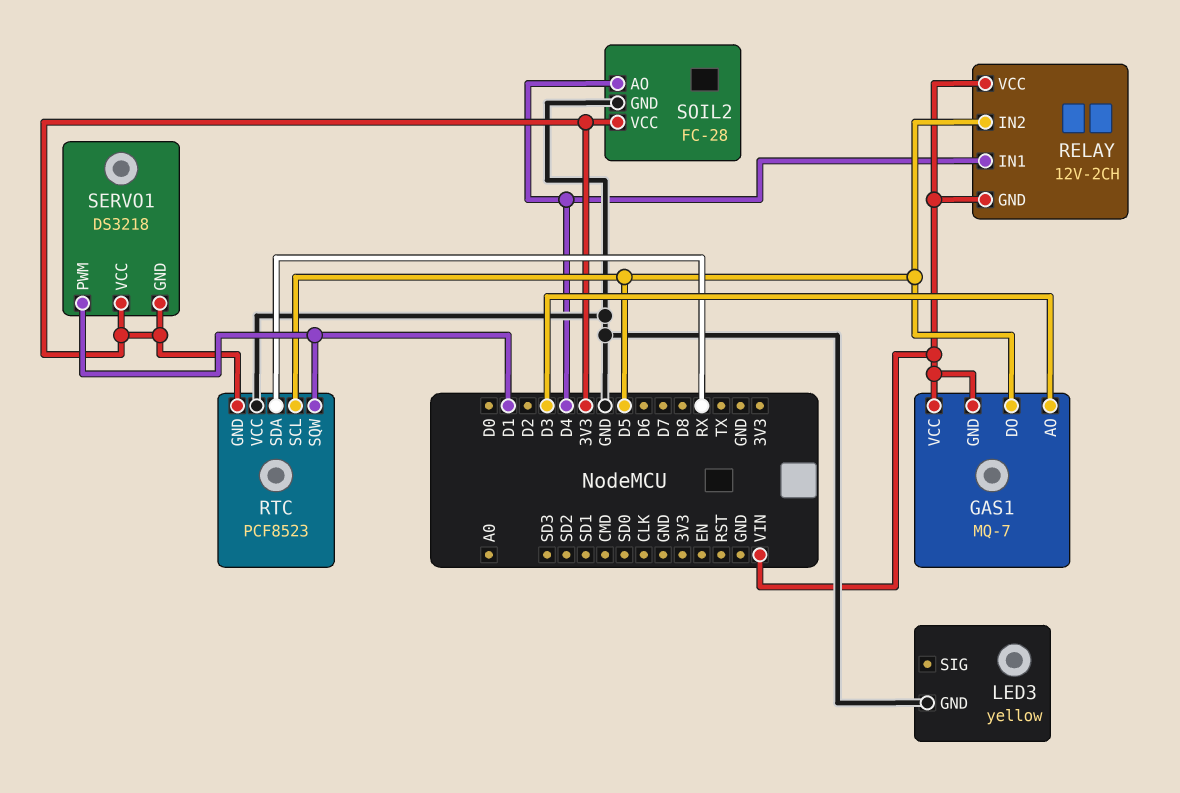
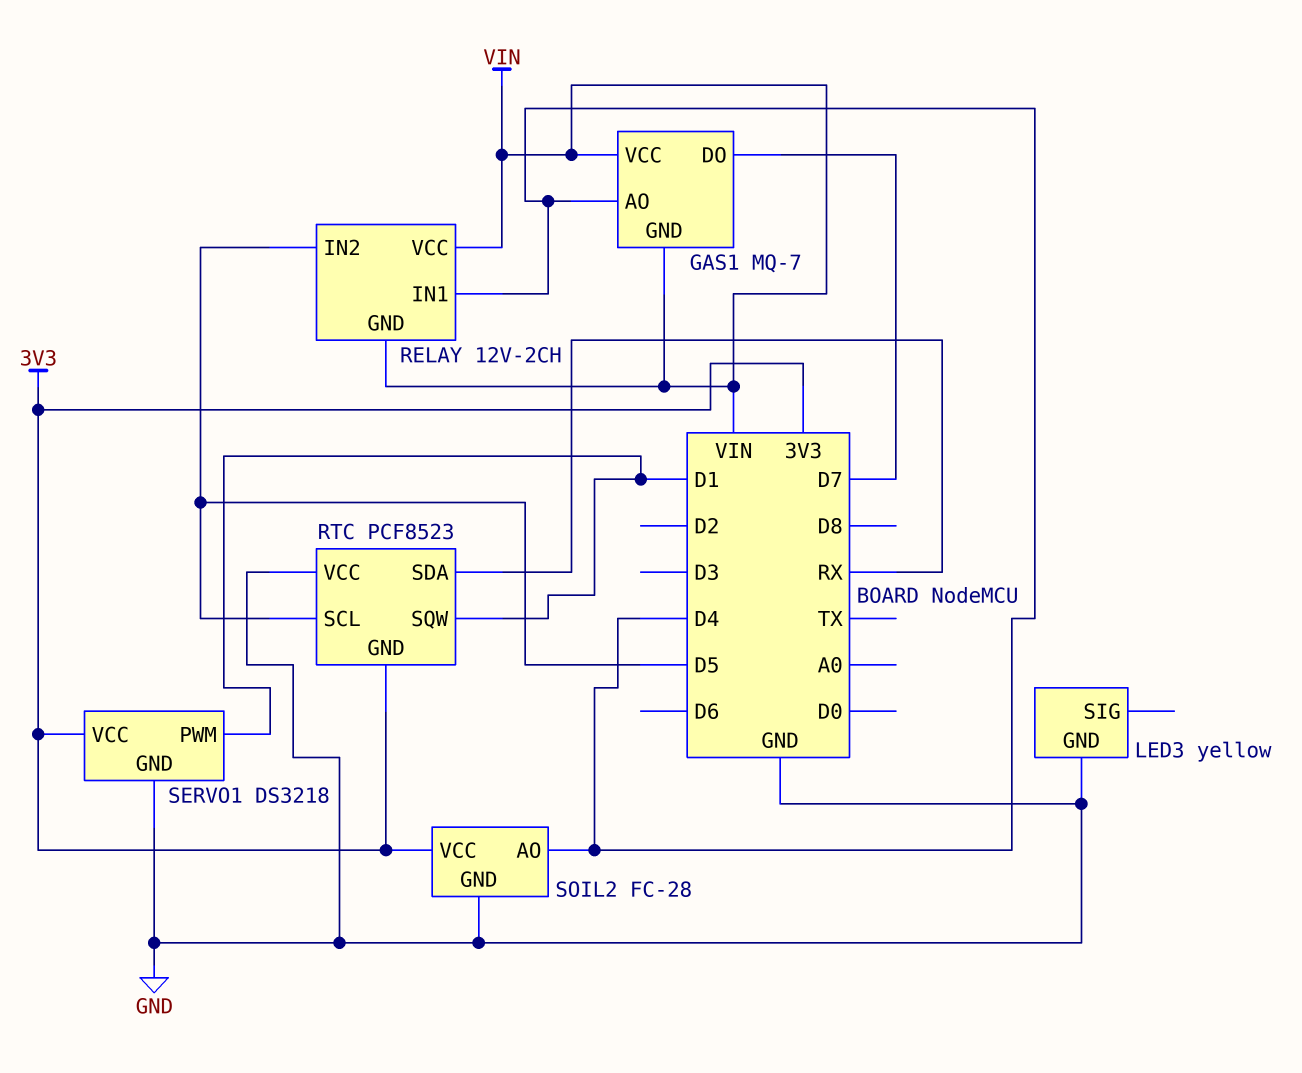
GAS1 pin AO: D3 -> D4
GAS1 pin DO: D5 -> D7
SERVO1 pin GND: 3V3 -> GND

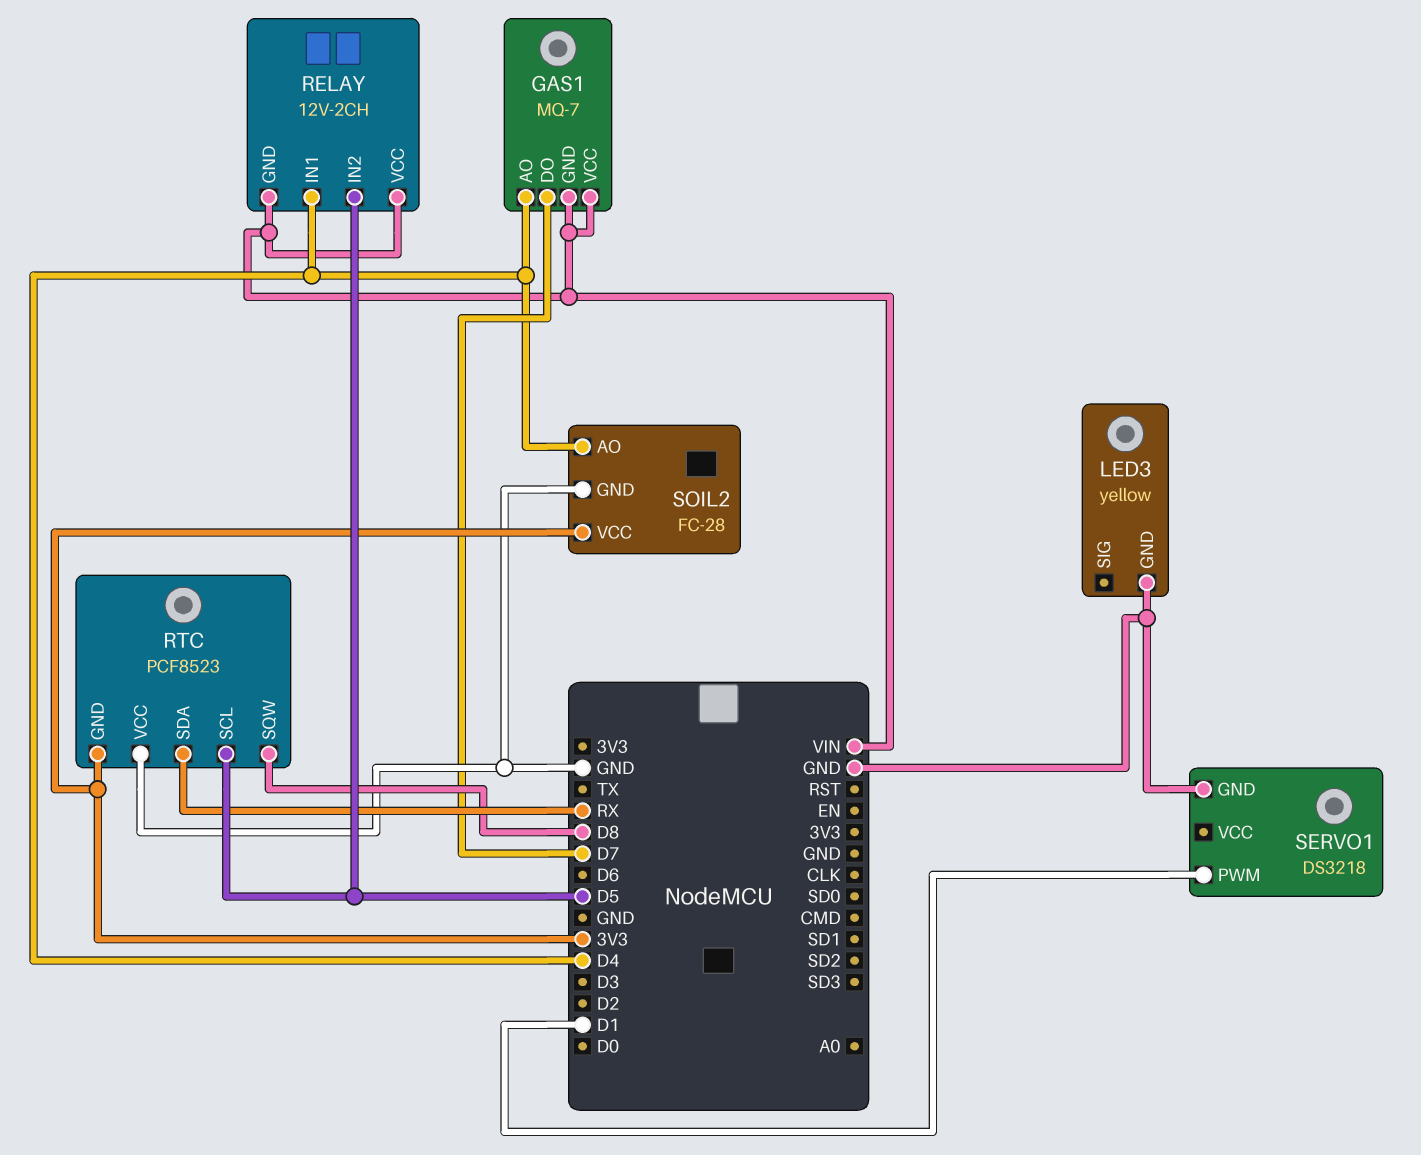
RTC pin SQW: D1 -> D8
SERVO1 pin VCC: 3V3 -> none

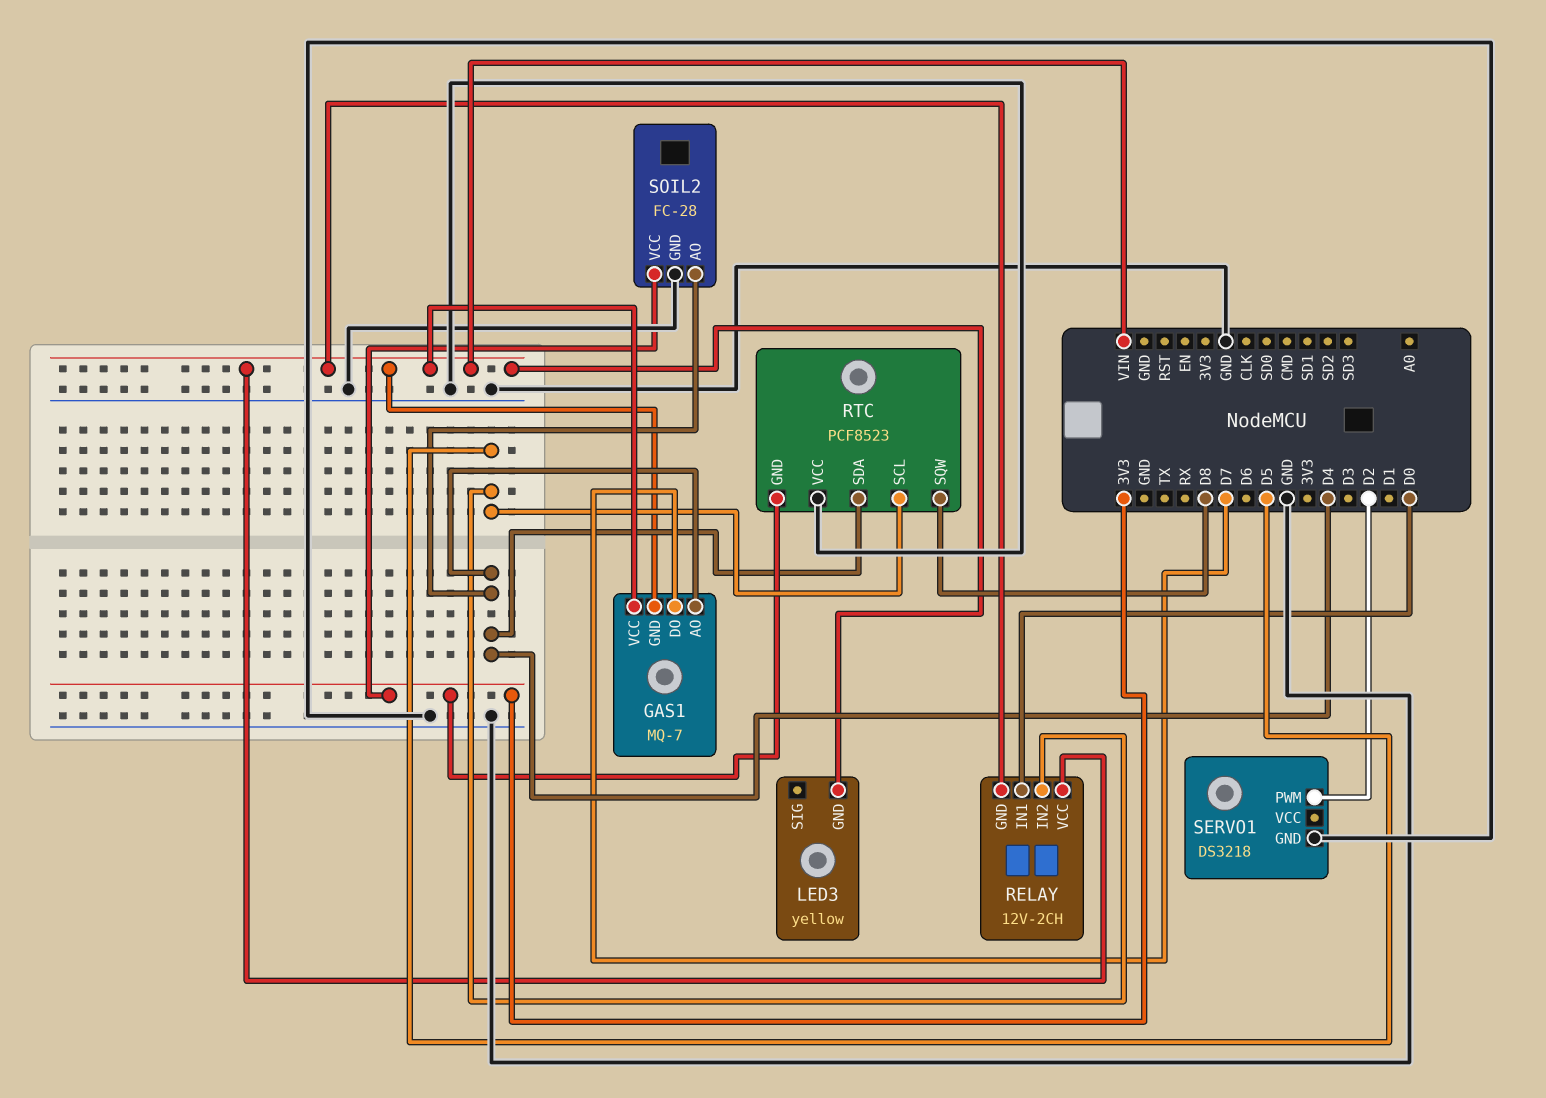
LED3 pin GND: GND -> VIN
RELAY pin IN1: D4 -> D0
RTC pin SDA: RX -> D4
SERVO1 pin PWM: D1 -> D2

